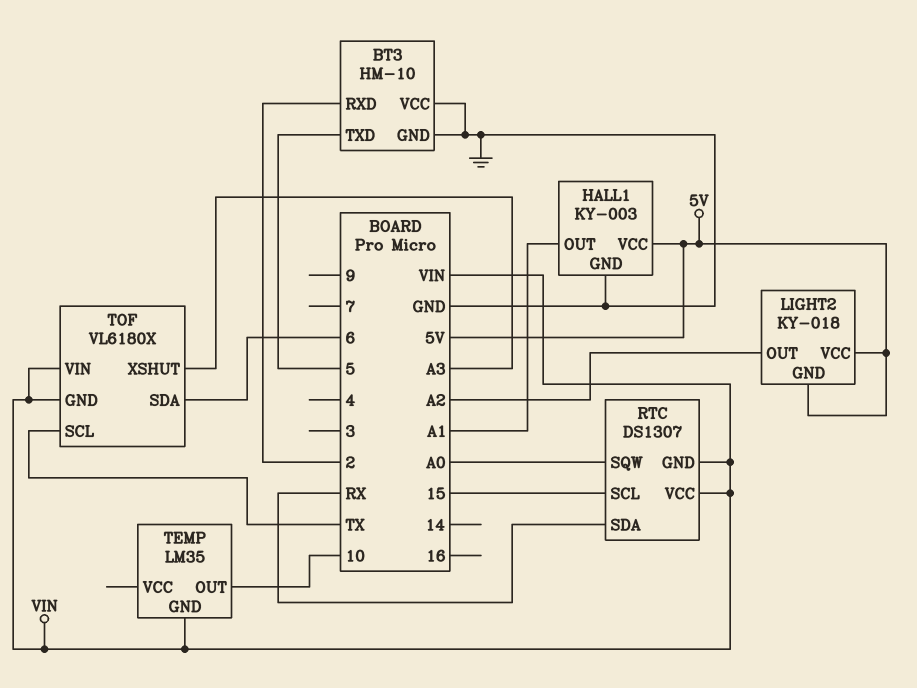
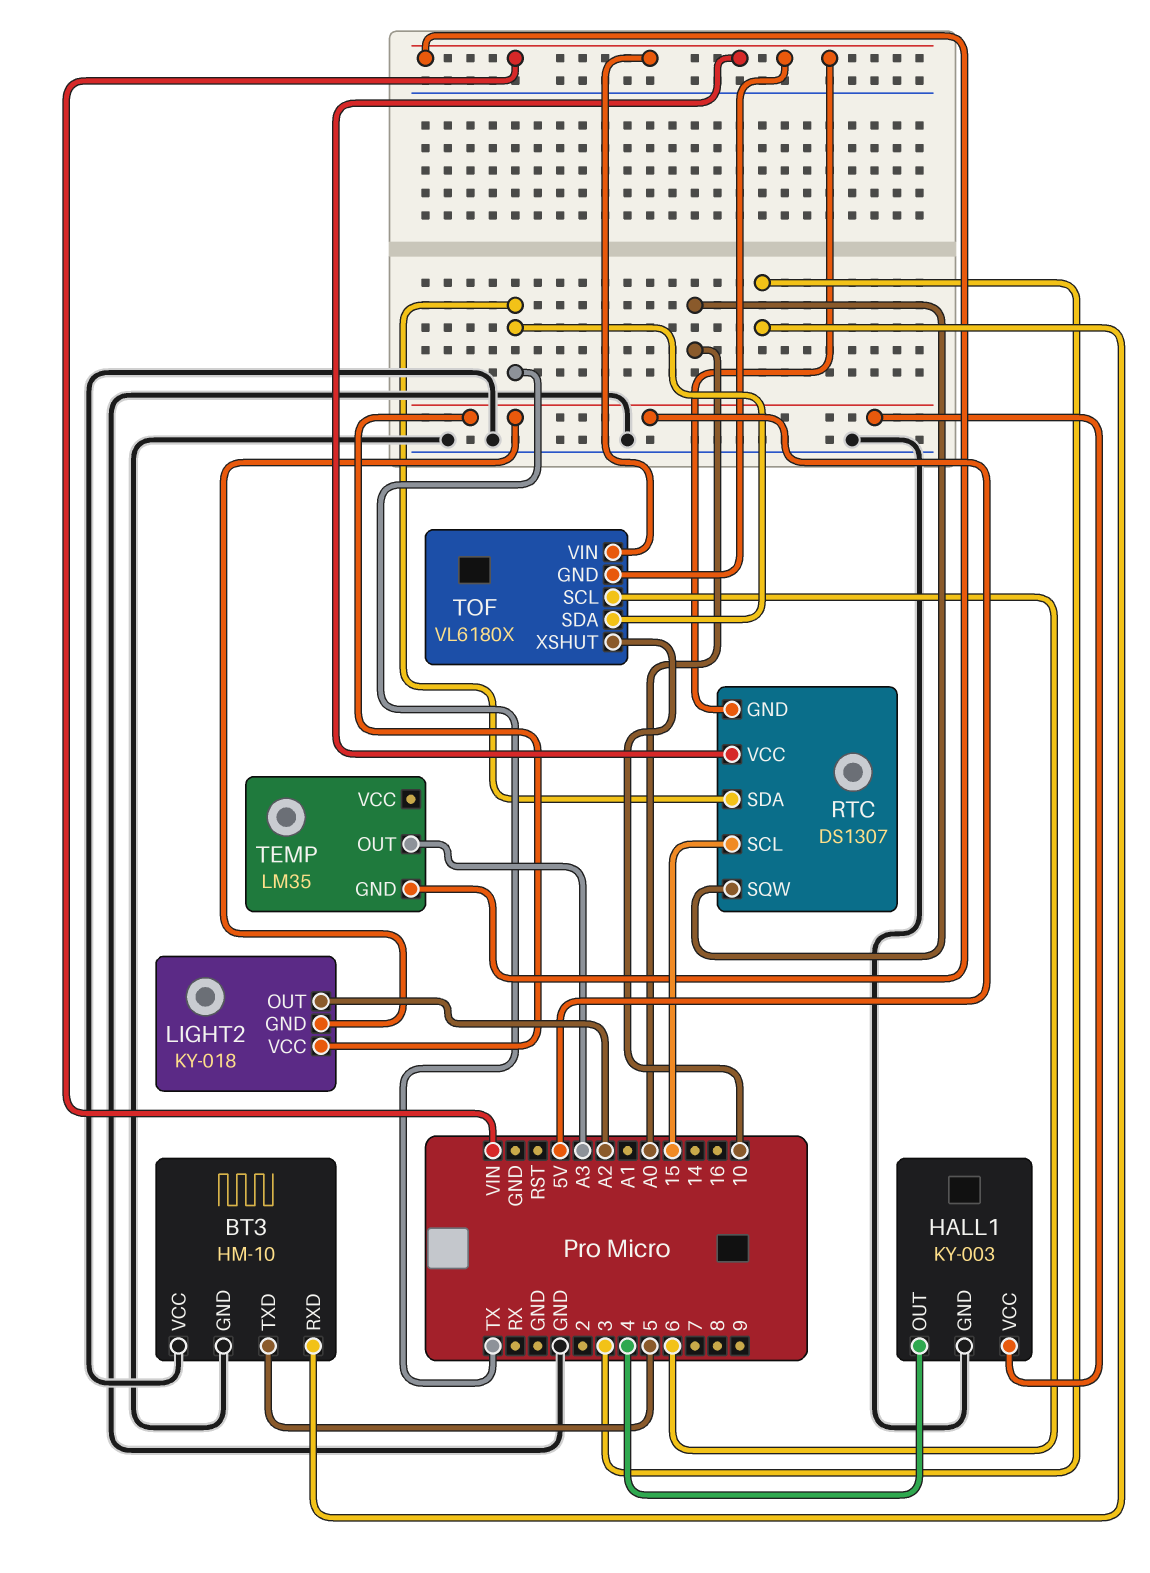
BT3 pin RXD: 2 -> 3
HALL1 pin OUT: A1 -> 4
RTC pin SDA: RX -> TX
TEMP pin OUT: 10 -> A3
TOF pin SCL: TX -> 6
TOF pin SDA: 6 -> TX
TOF pin XSHUT: A3 -> 10

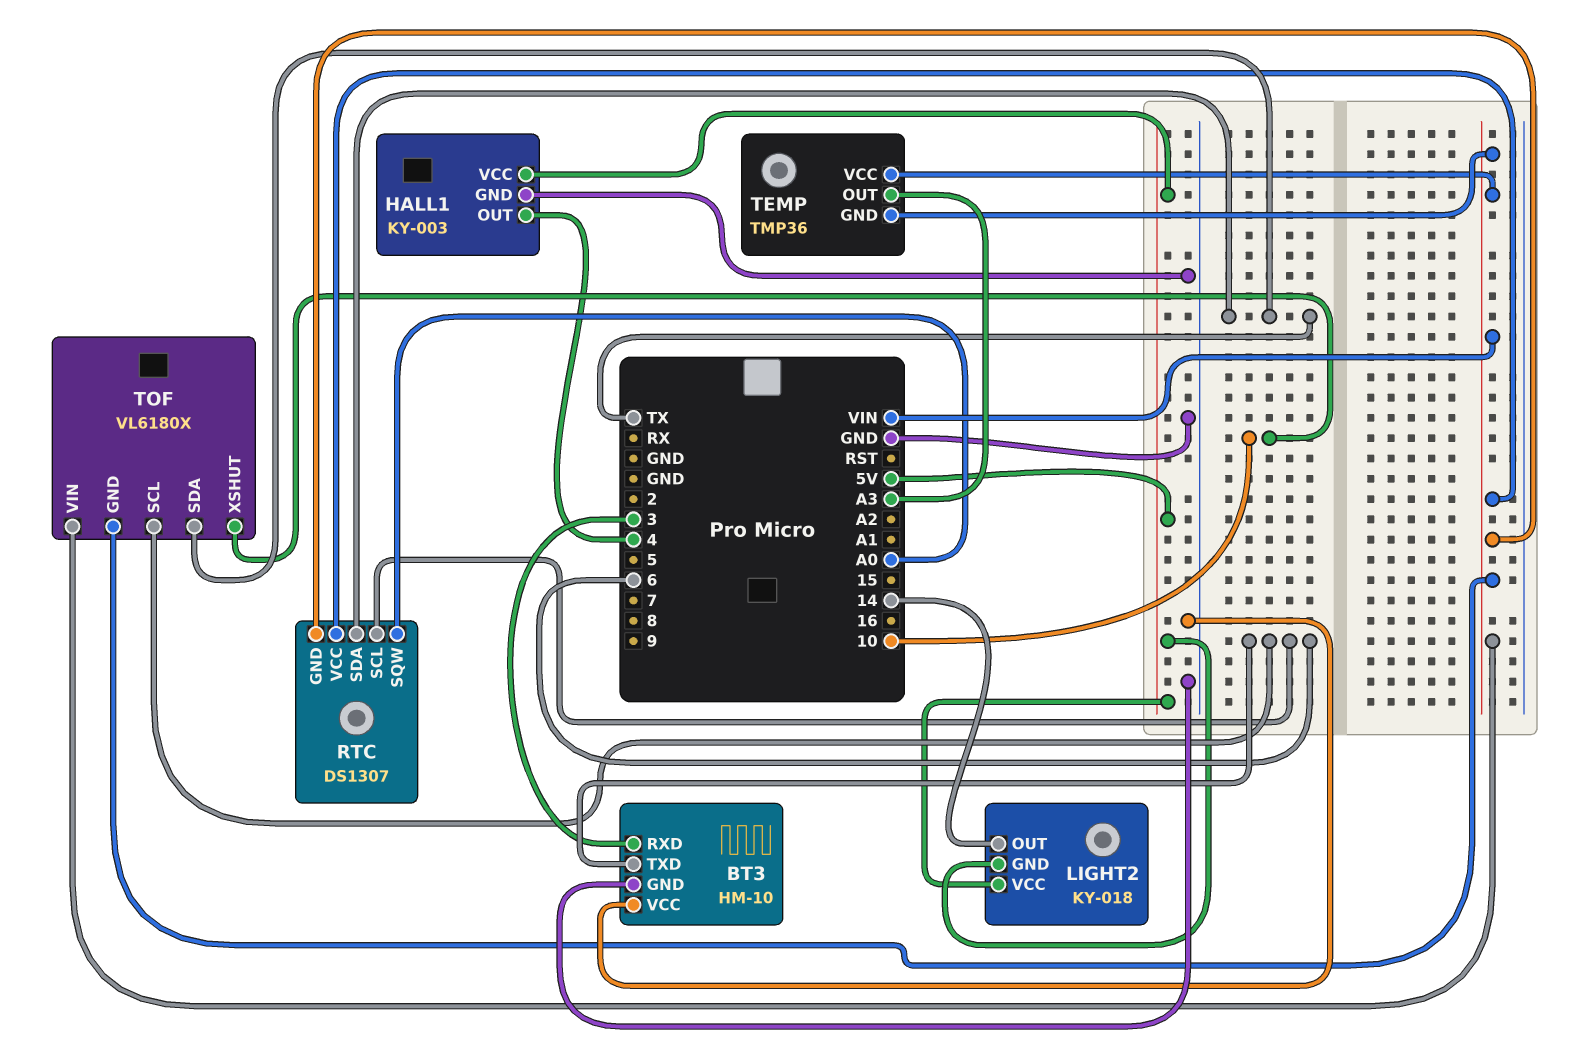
BT3 pin TXD: 5 -> 6
LIGHT2 pin OUT: A2 -> 14
RTC pin SCL: 15 -> 6
TEMP: LM35 -> TMP36
TEMP pin VCC: none -> VIN

